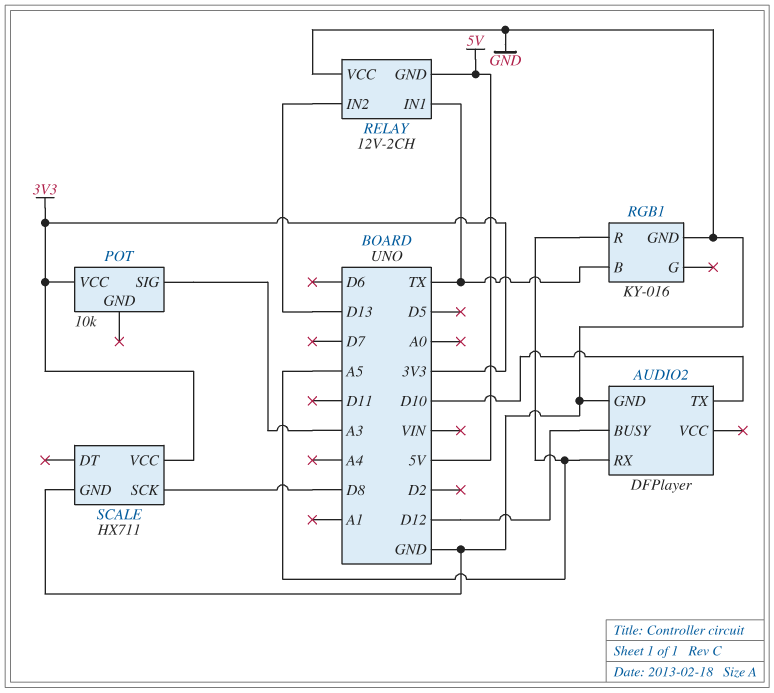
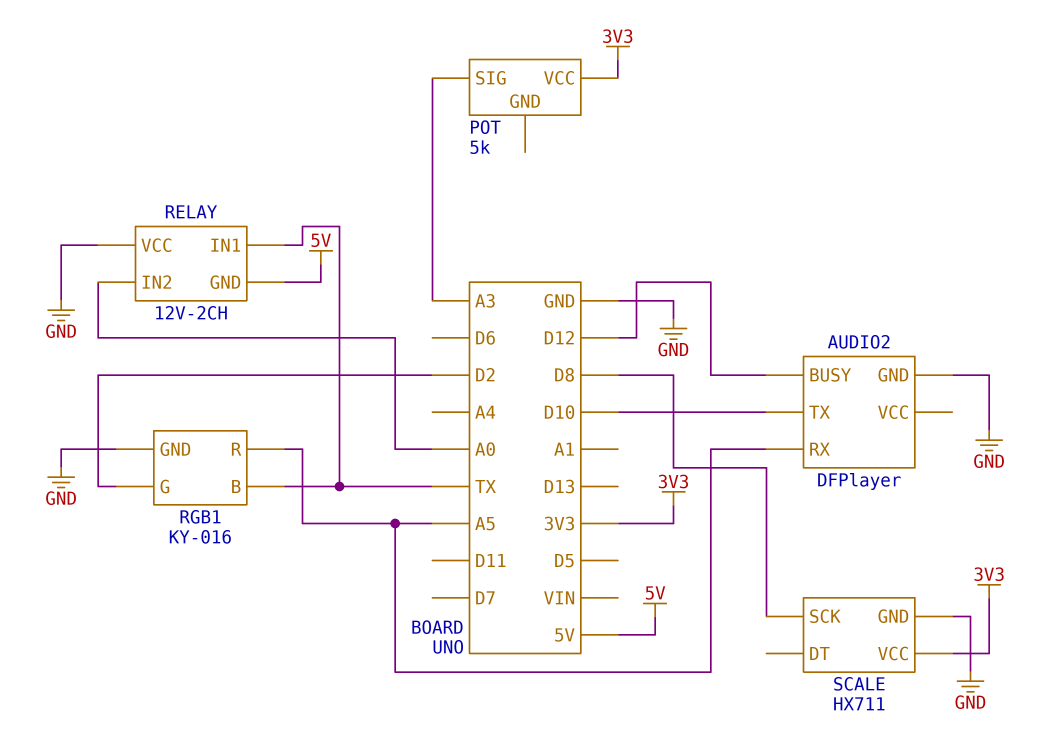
POT: 10k -> 5k
RELAY pin IN2: D13 -> A0
RGB1 pin G: none -> D2

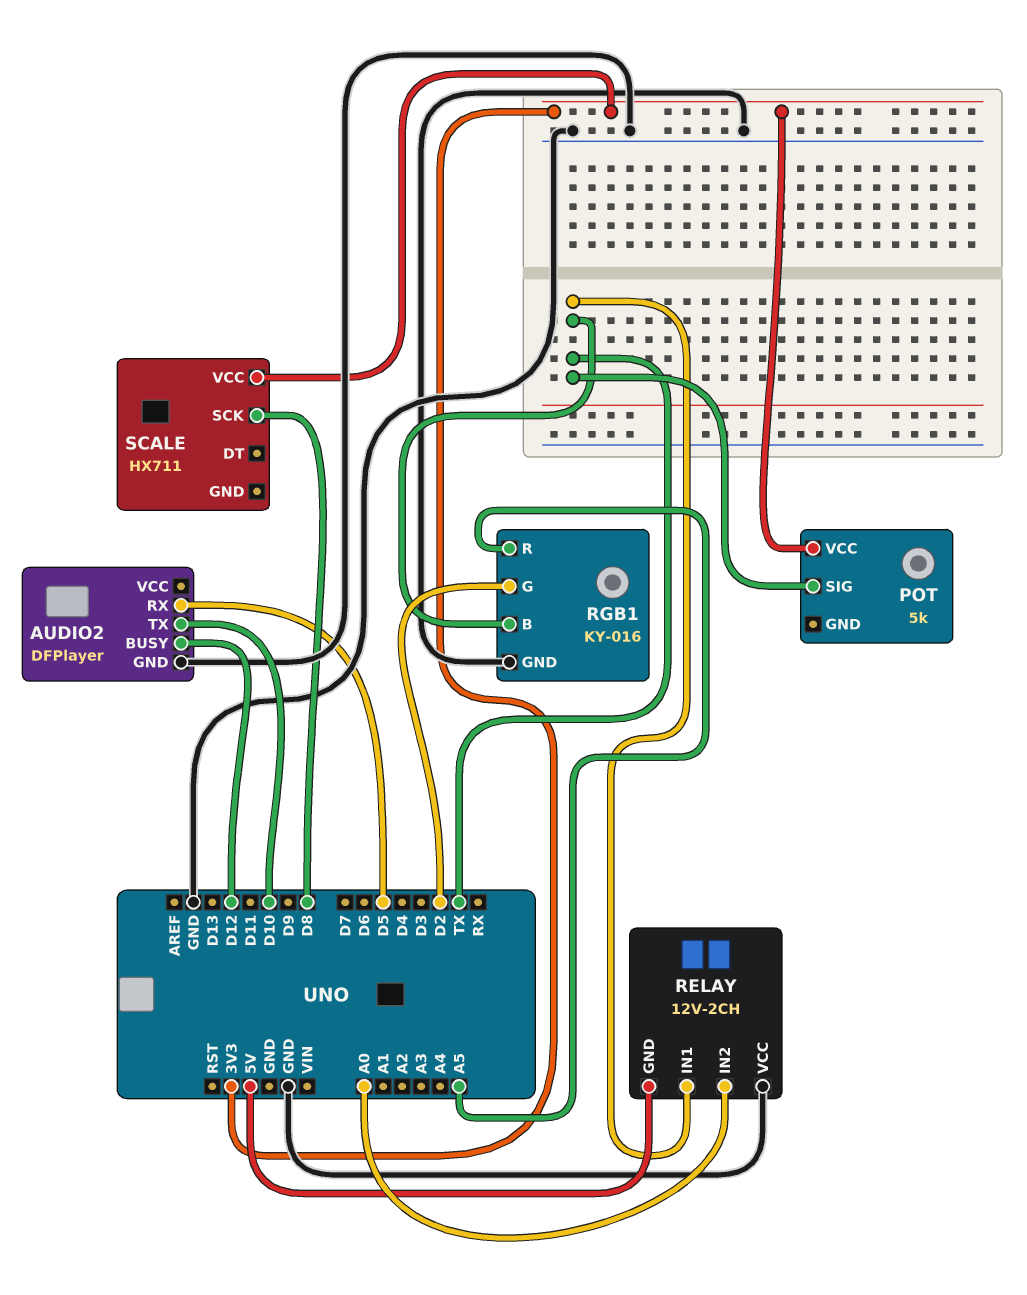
AUDIO2 pin RX: A5 -> D5
POT pin SIG: A3 -> TX
SCALE pin GND: GND -> none

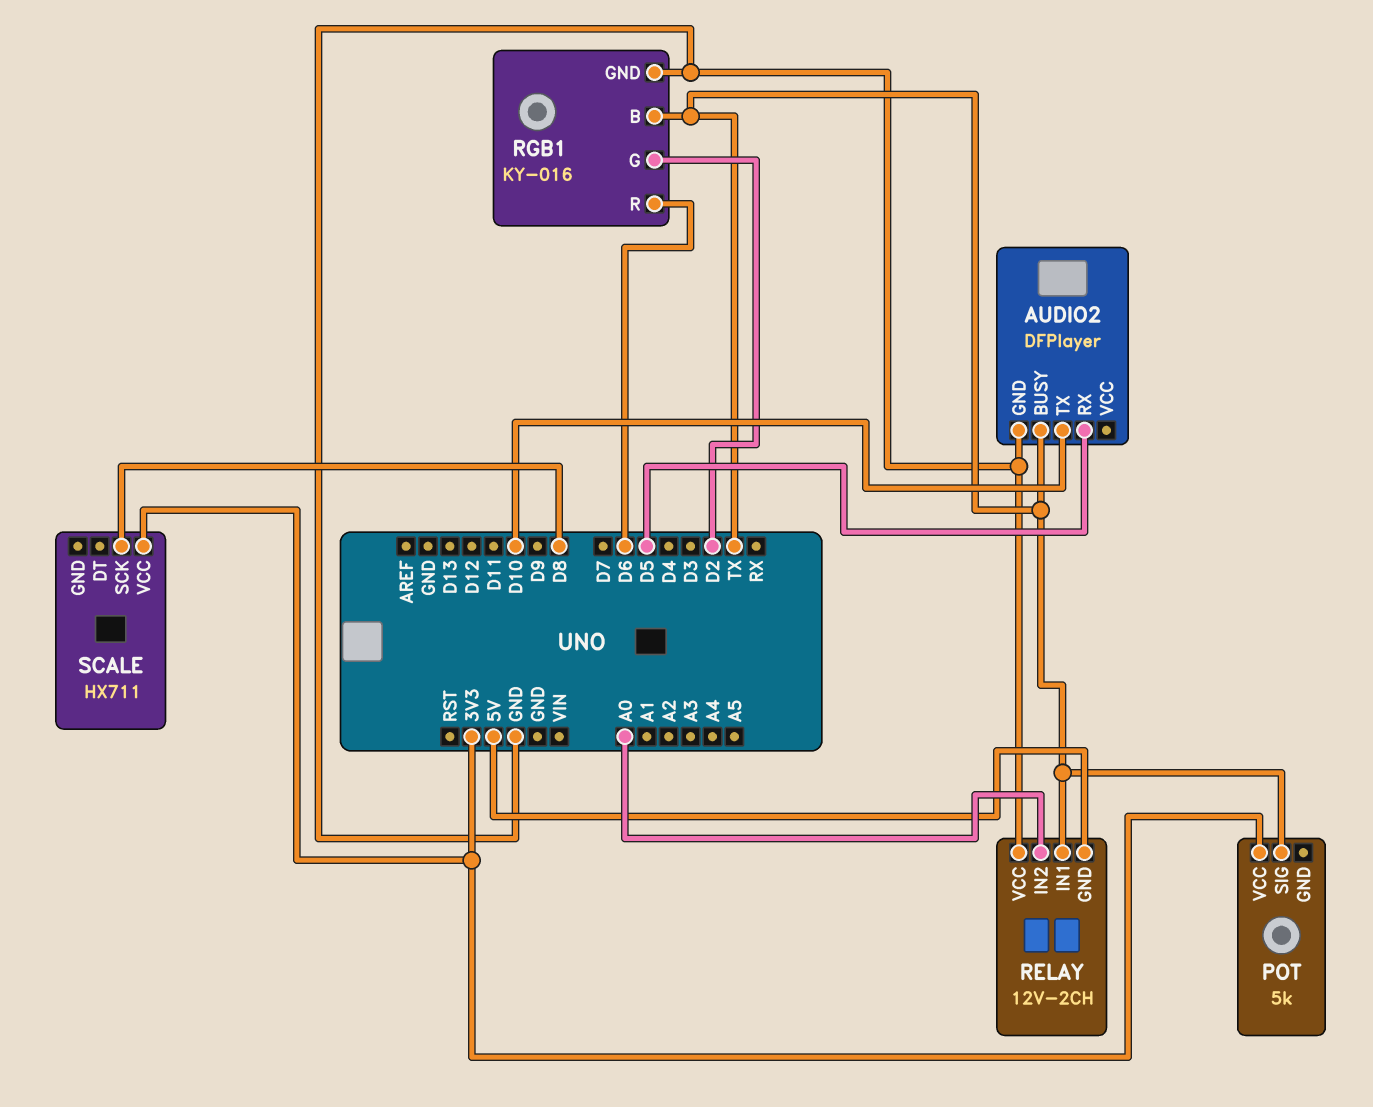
AUDIO2 pin BUSY: D12 -> TX
RGB1 pin R: A5 -> D6

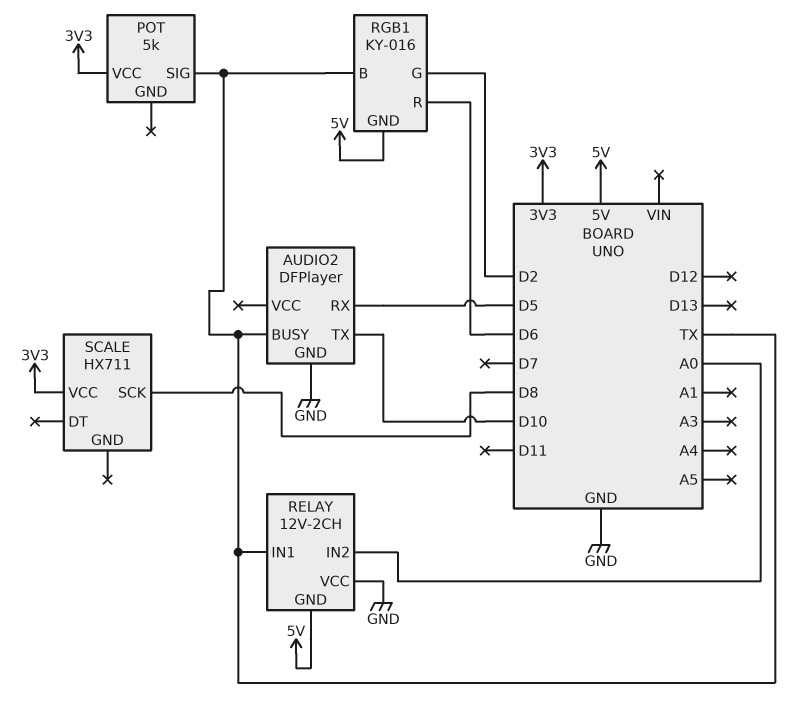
RGB1 pin GND: GND -> 5V

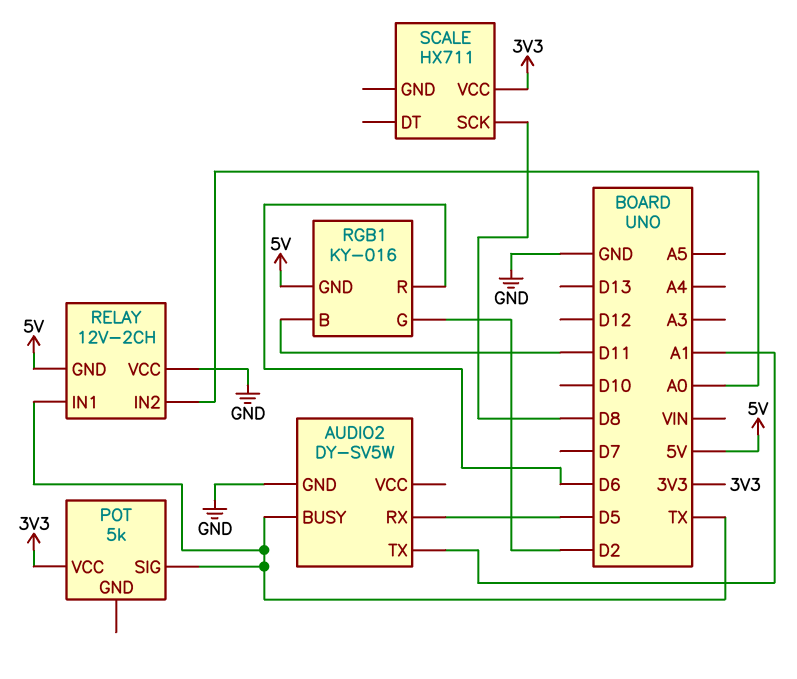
AUDIO2: DFPlayer -> DY-SV5W
AUDIO2 pin TX: D10 -> A1
RGB1 pin B: TX -> D11

